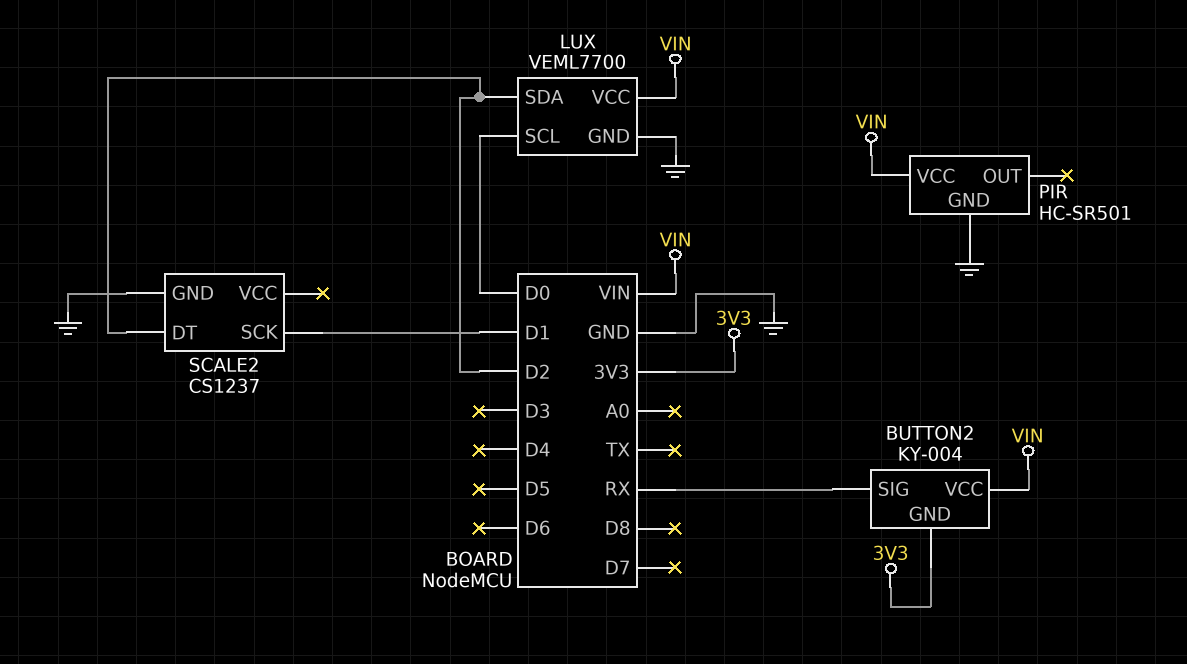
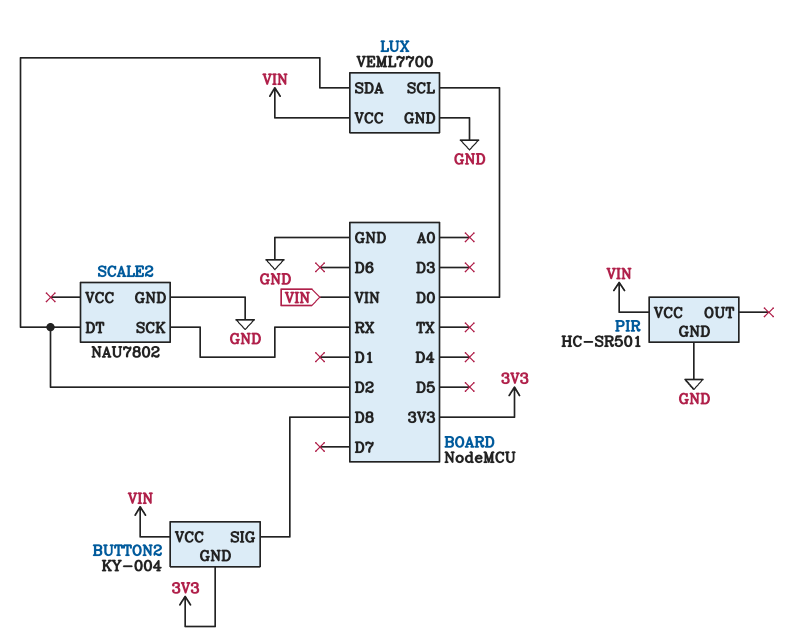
BUTTON2 pin SIG: RX -> D8
SCALE2: CS1237 -> NAU7802
SCALE2 pin SCK: D1 -> RX

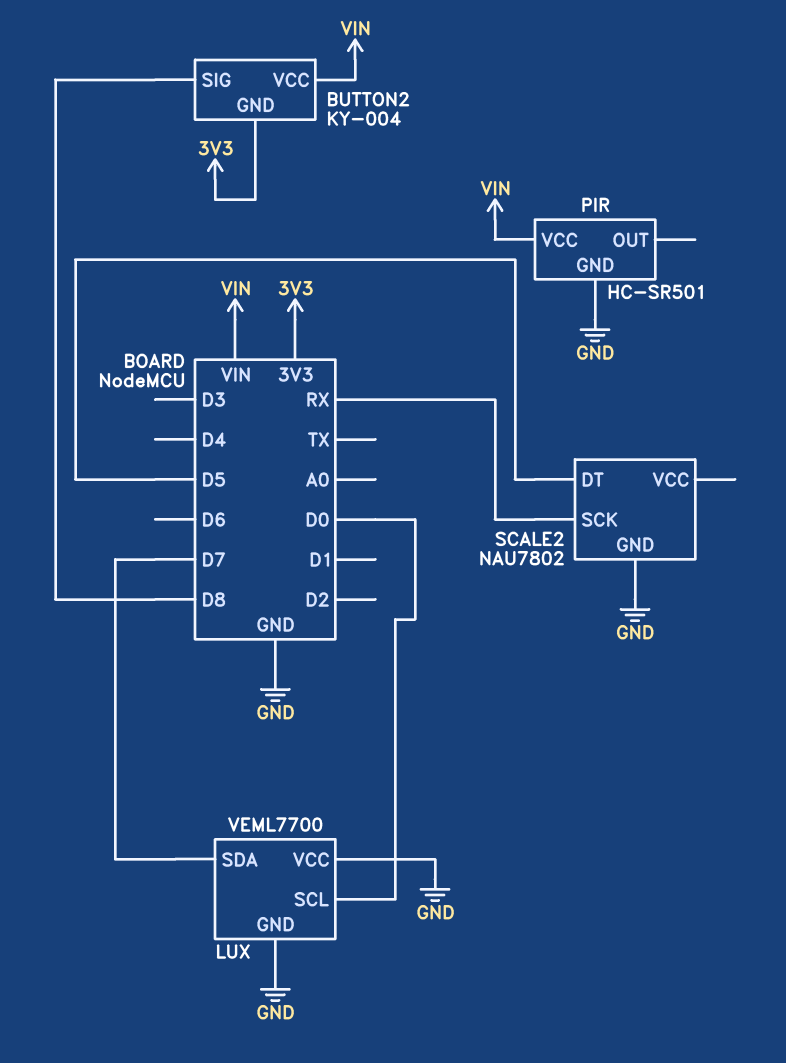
LUX pin SDA: D2 -> D7
LUX pin VCC: VIN -> GND
SCALE2 pin DT: D2 -> D5

